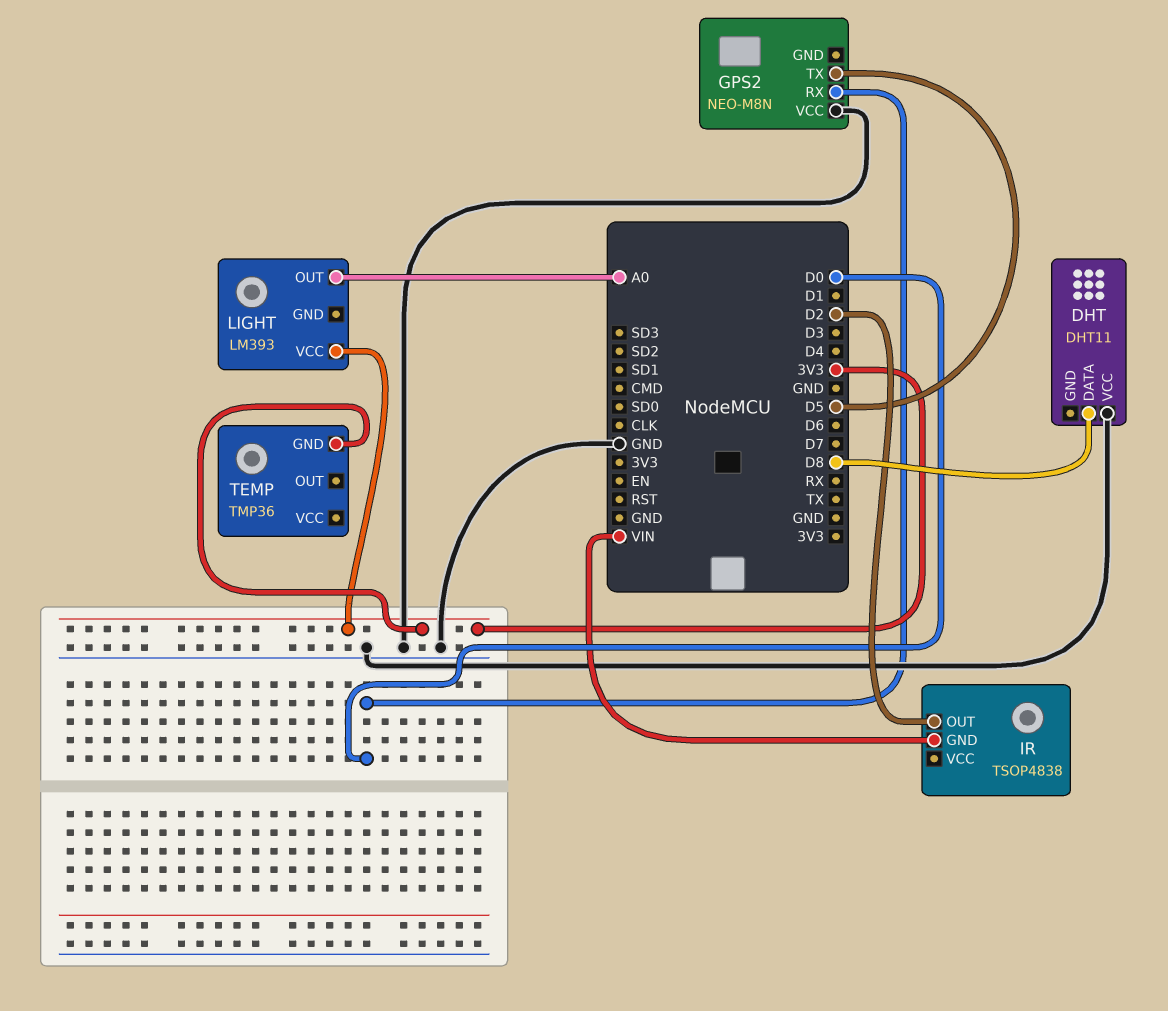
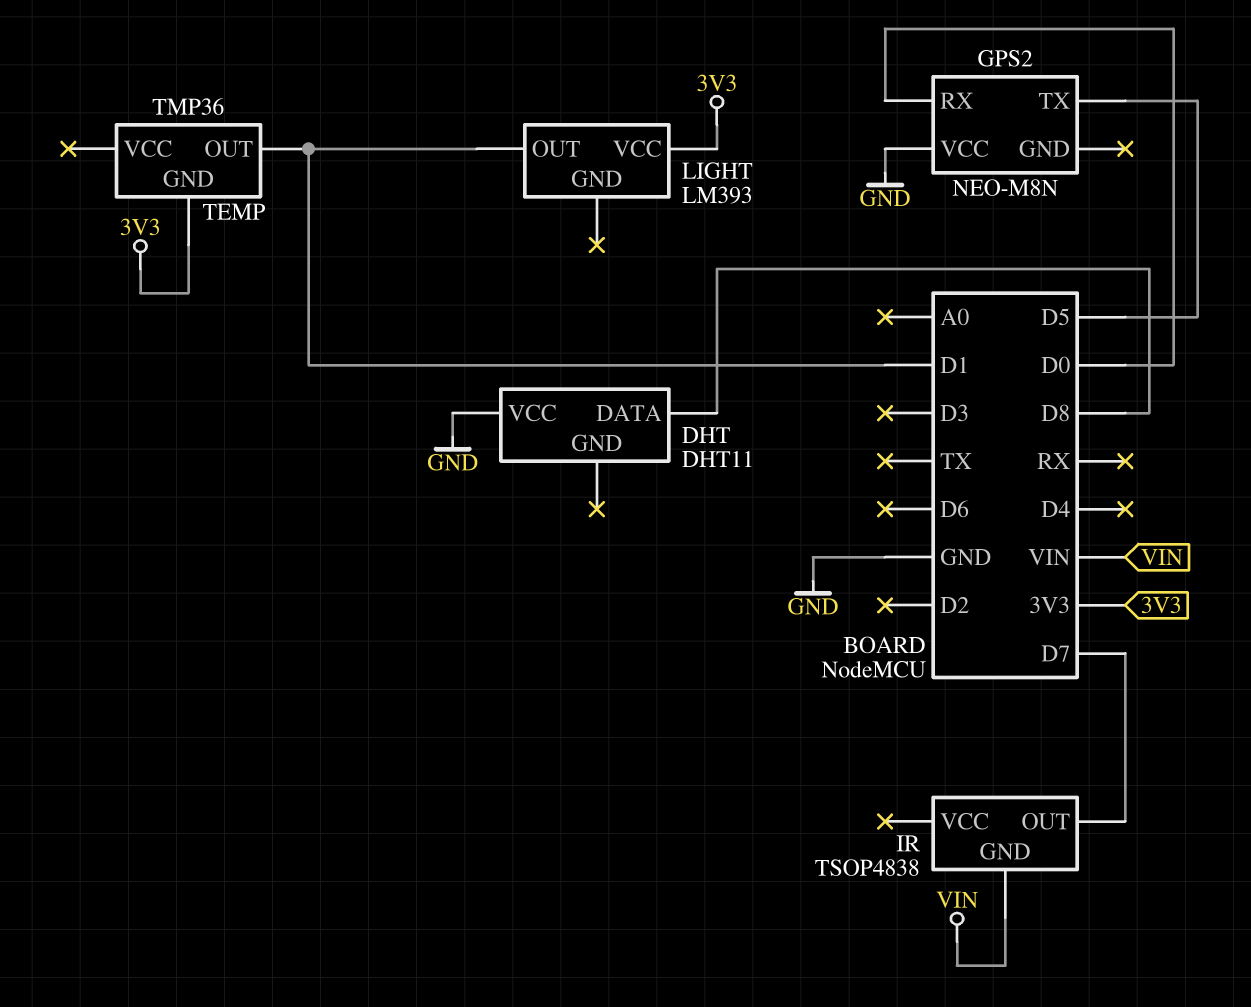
IR pin OUT: D2 -> D7
LIGHT pin OUT: A0 -> D1
TEMP pin OUT: none -> D1

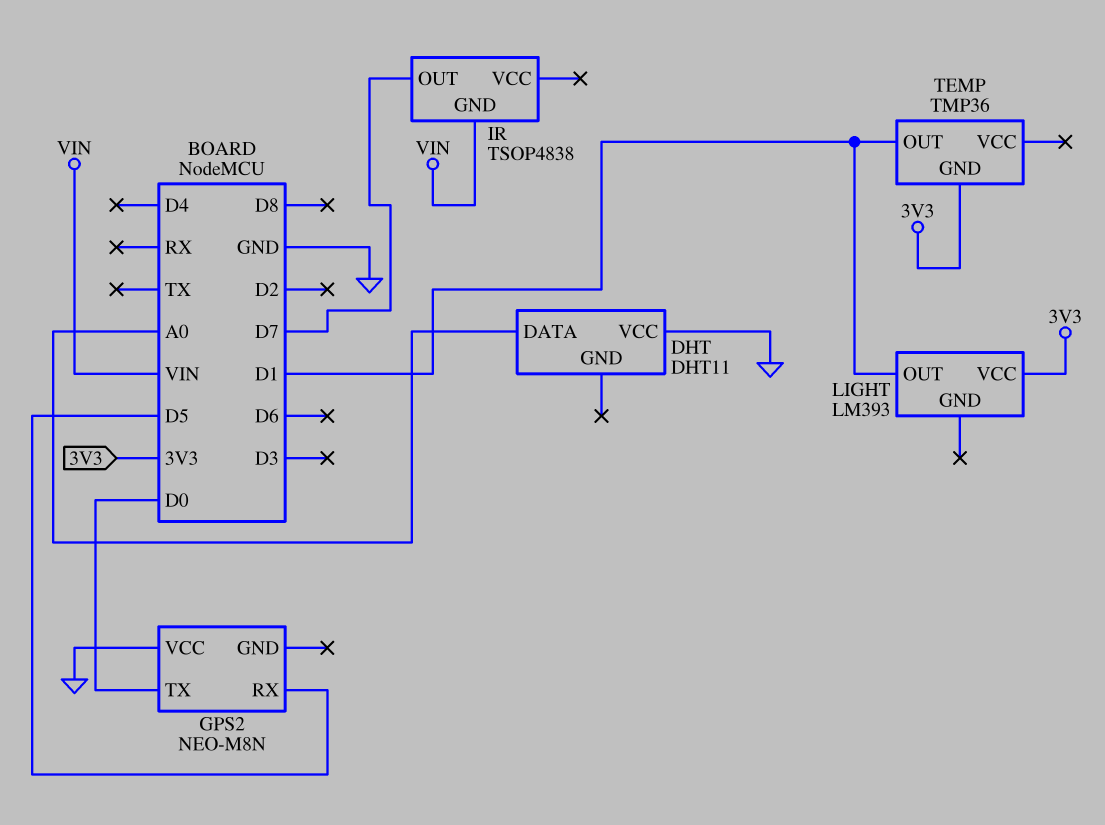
DHT pin DATA: D8 -> A0
GPS2 pin RX: D0 -> D5
GPS2 pin TX: D5 -> D0

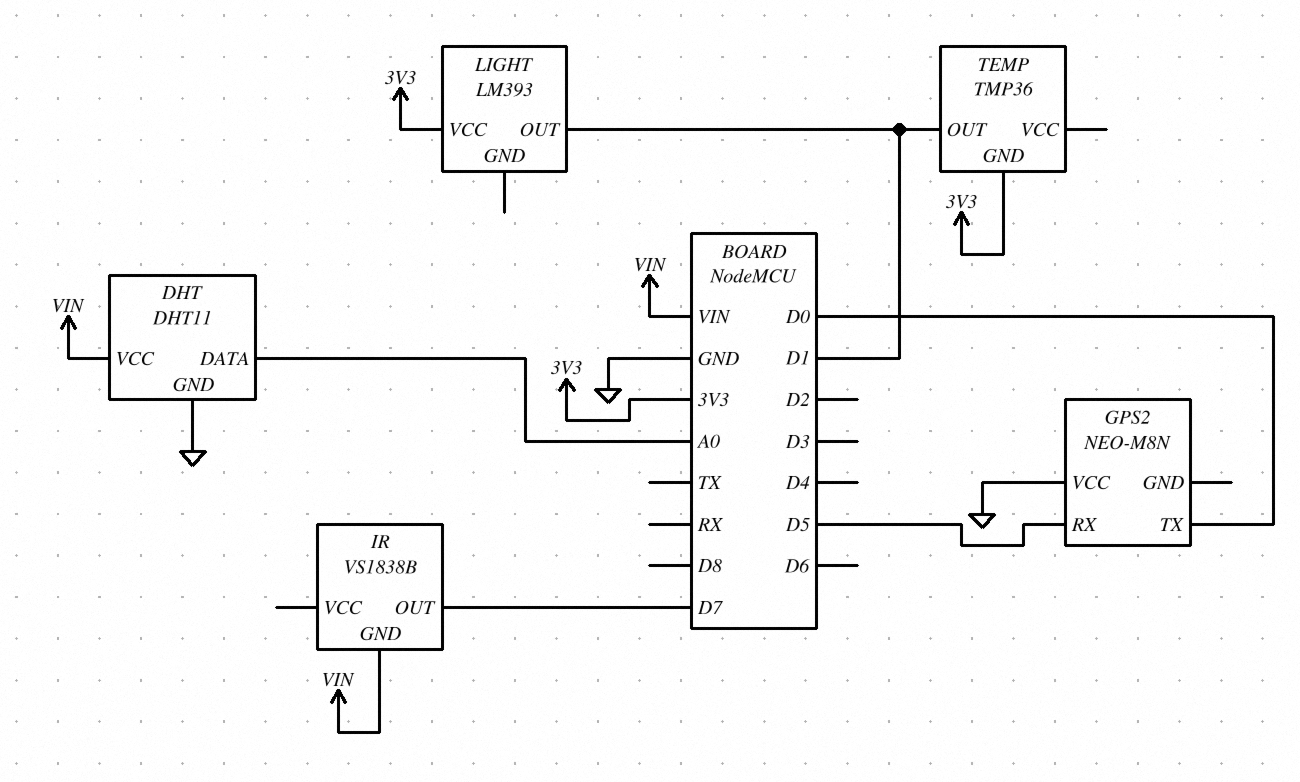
DHT pin GND: none -> GND
DHT pin VCC: GND -> VIN
IR: TSOP4838 -> VS1838B

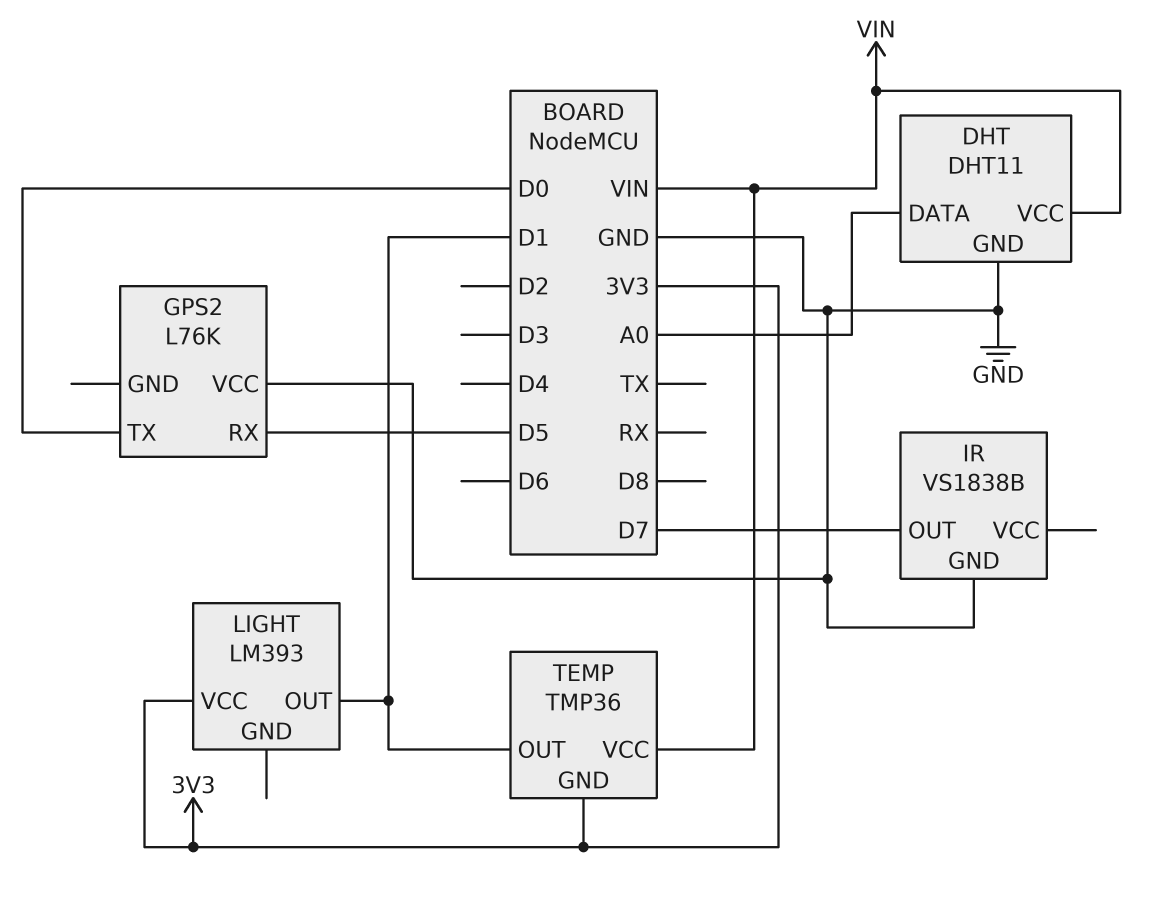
GPS2: NEO-M8N -> L76K
IR pin GND: VIN -> GND
TEMP pin VCC: none -> VIN

